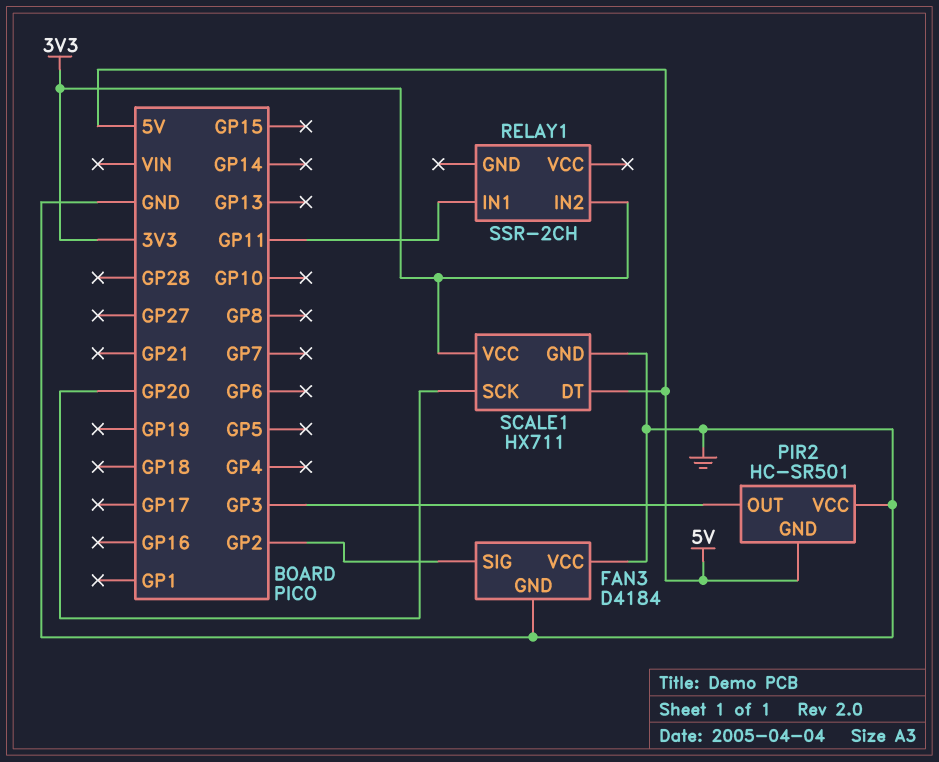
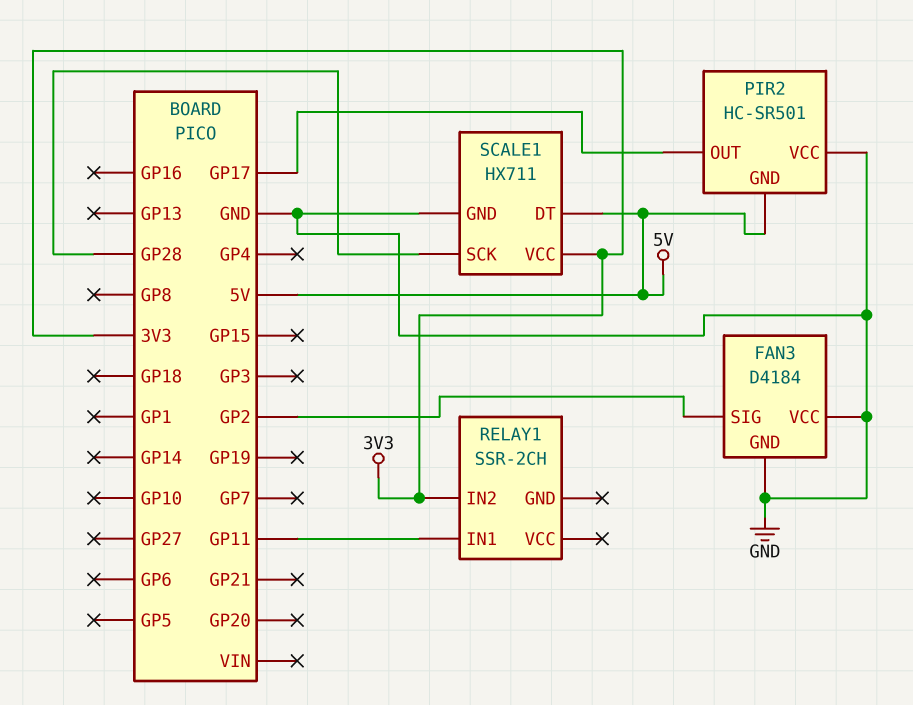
PIR2 pin OUT: GP3 -> GP17
SCALE1 pin SCK: GP20 -> GP28

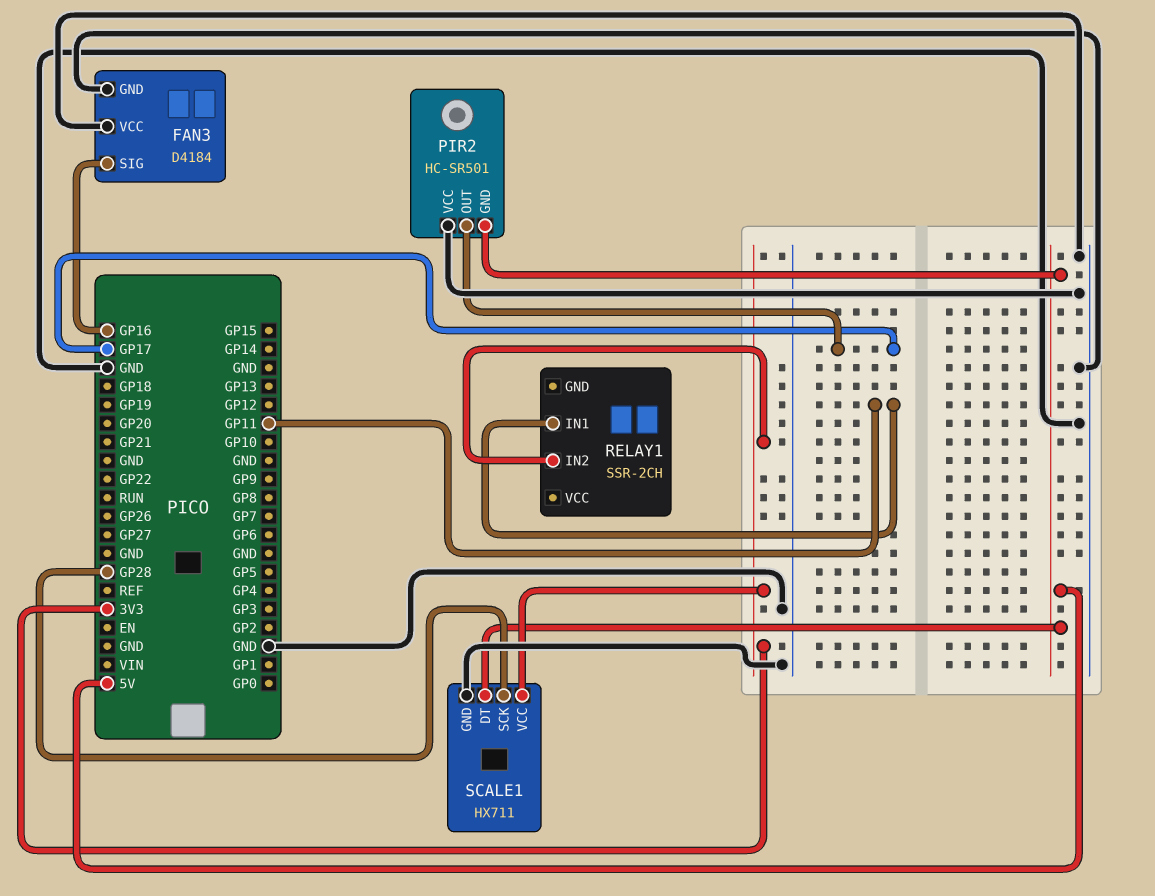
FAN3 pin SIG: GP2 -> GP16

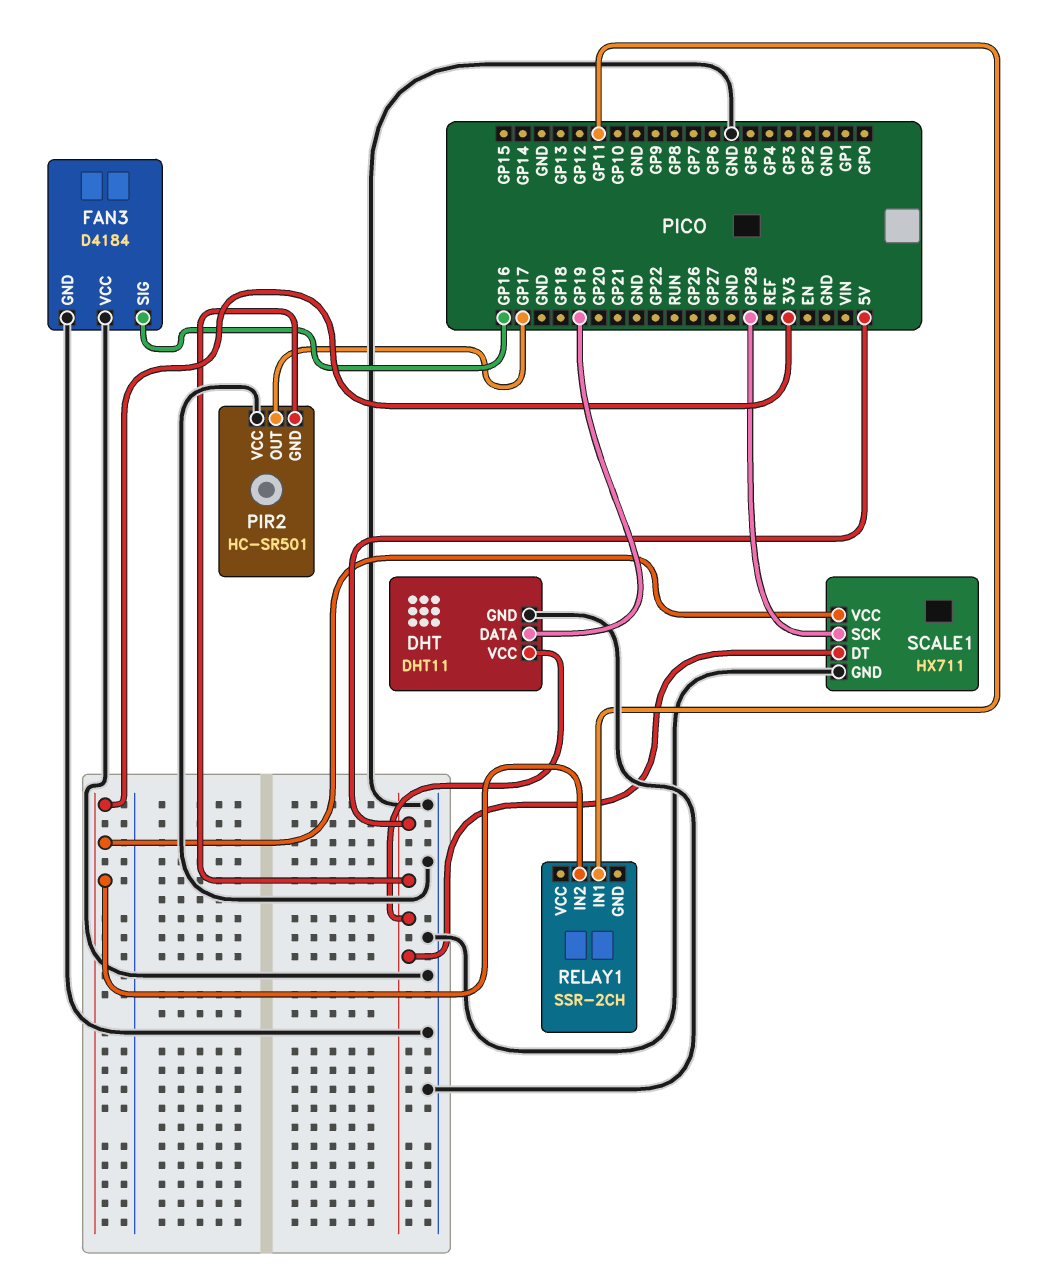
DHT: none -> DHT11
DHT pin DATA: none -> GP19
DHT pin GND: none -> GND
DHT pin VCC: none -> 5V

